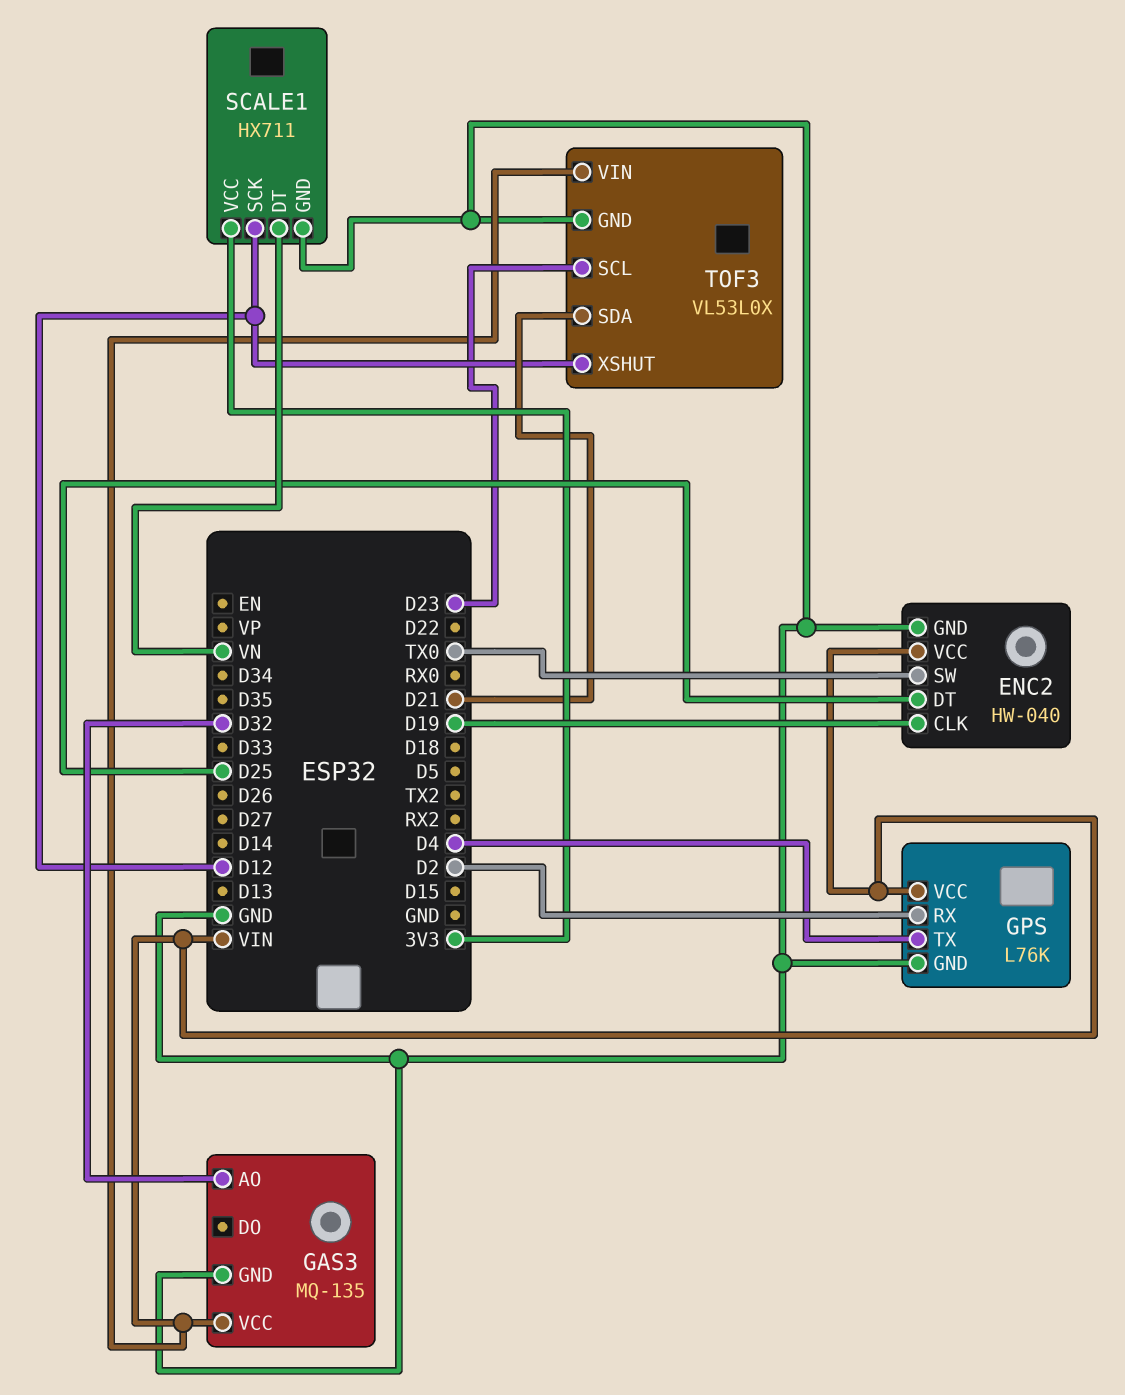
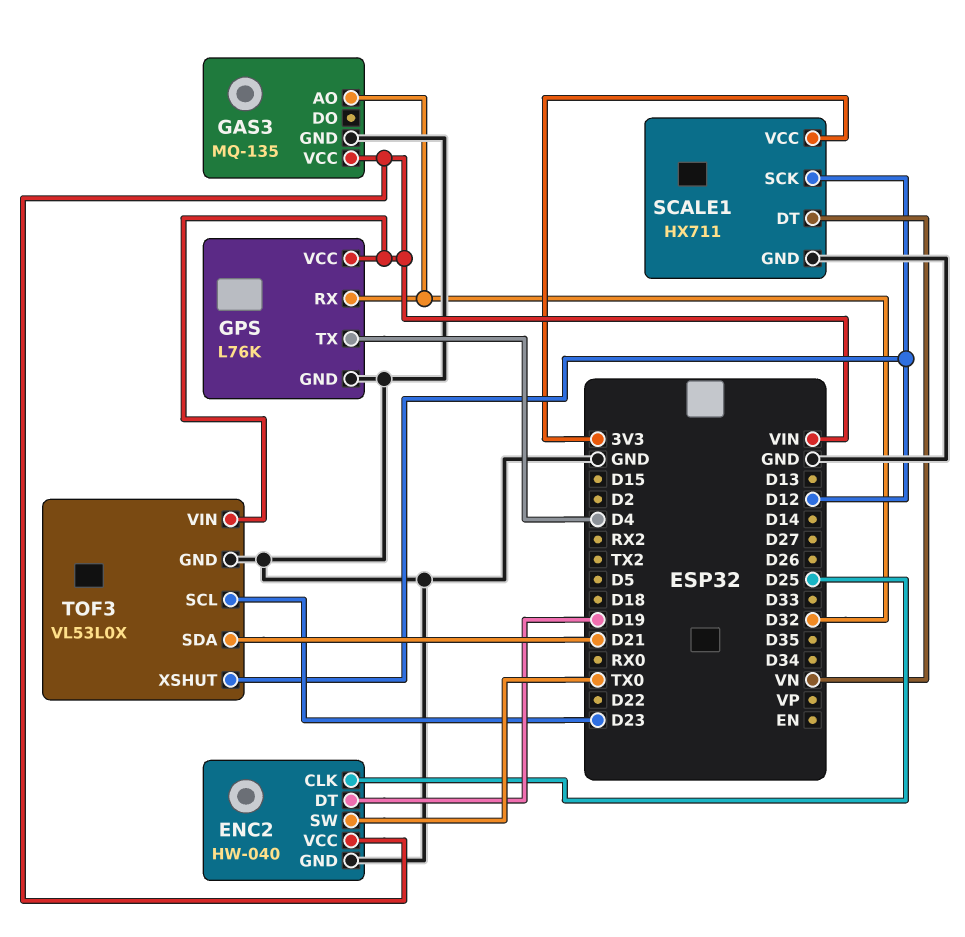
ENC2 pin CLK: D19 -> D25
ENC2 pin DT: D25 -> D19
GPS pin RX: D2 -> D32

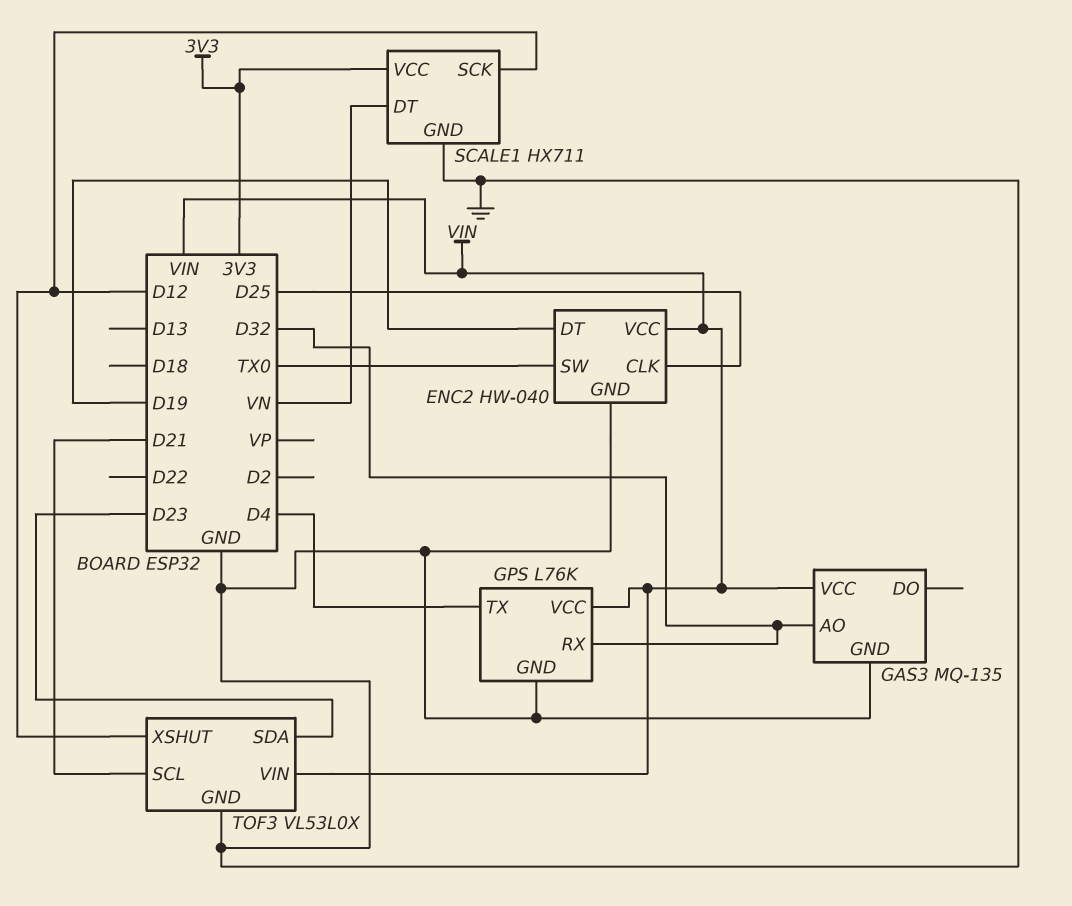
TOF3 pin SCL: D23 -> D21
TOF3 pin SDA: D21 -> D23

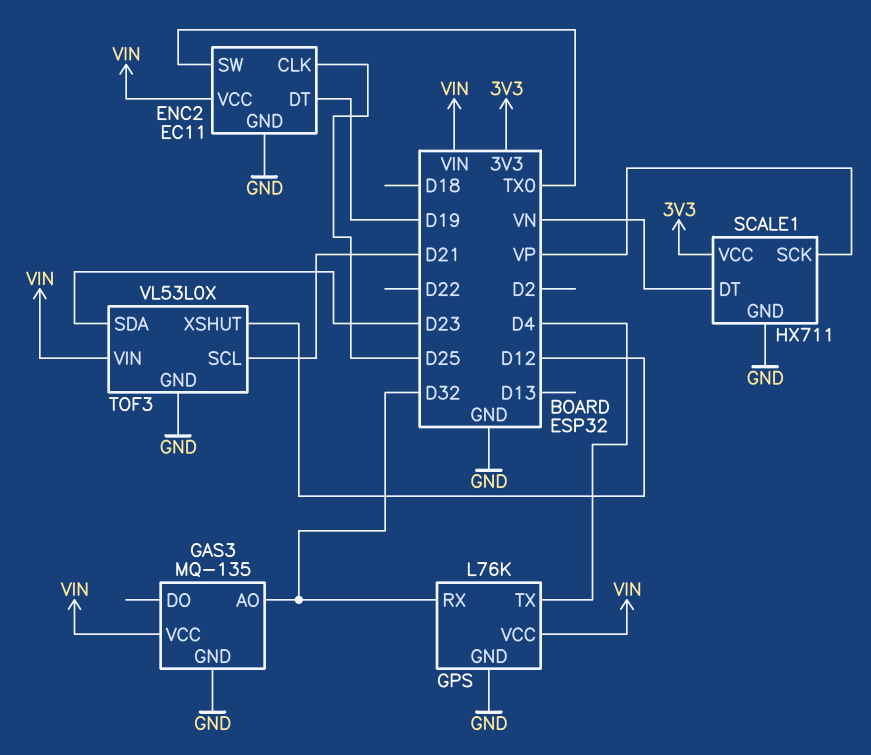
ENC2: HW-040 -> EC11
SCALE1 pin SCK: D12 -> VP

